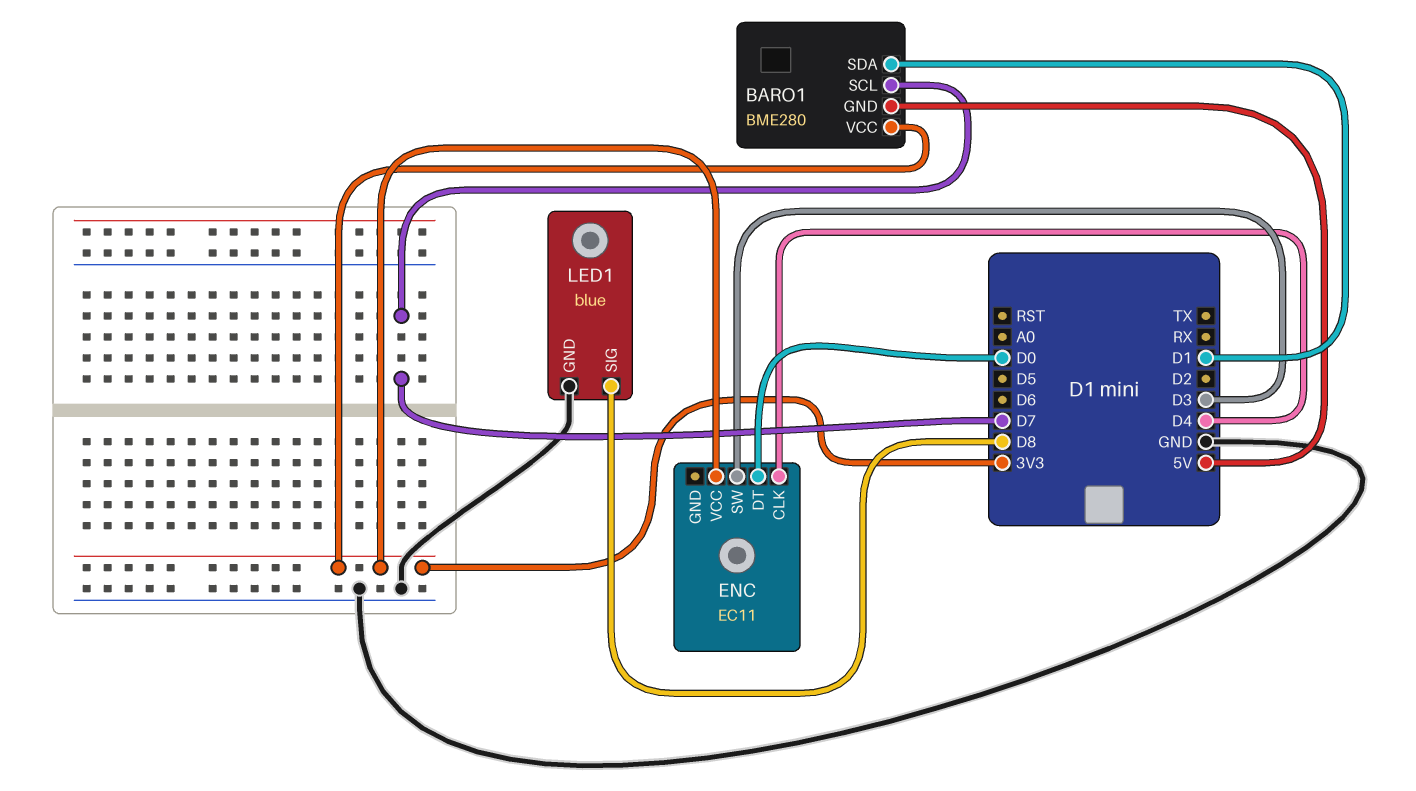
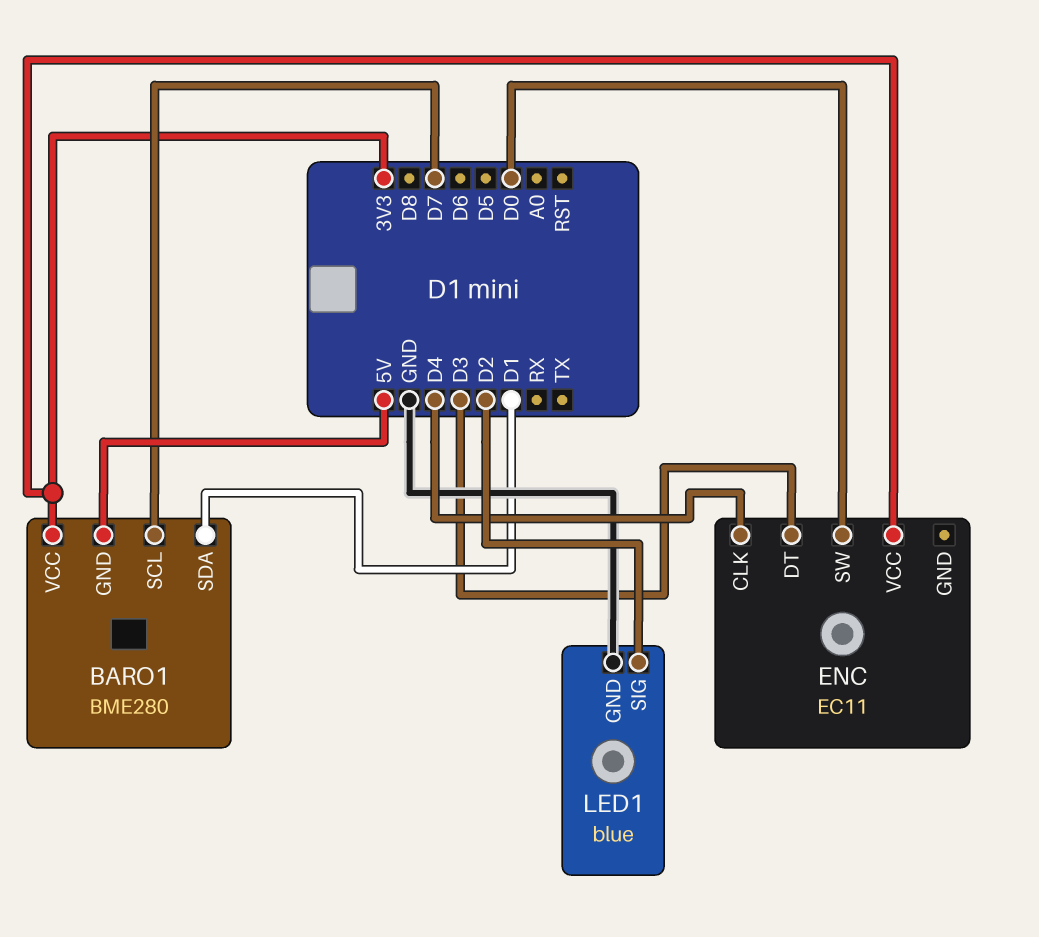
ENC pin DT: D0 -> D3
ENC pin SW: D3 -> D0
LED1 pin SIG: D8 -> D2

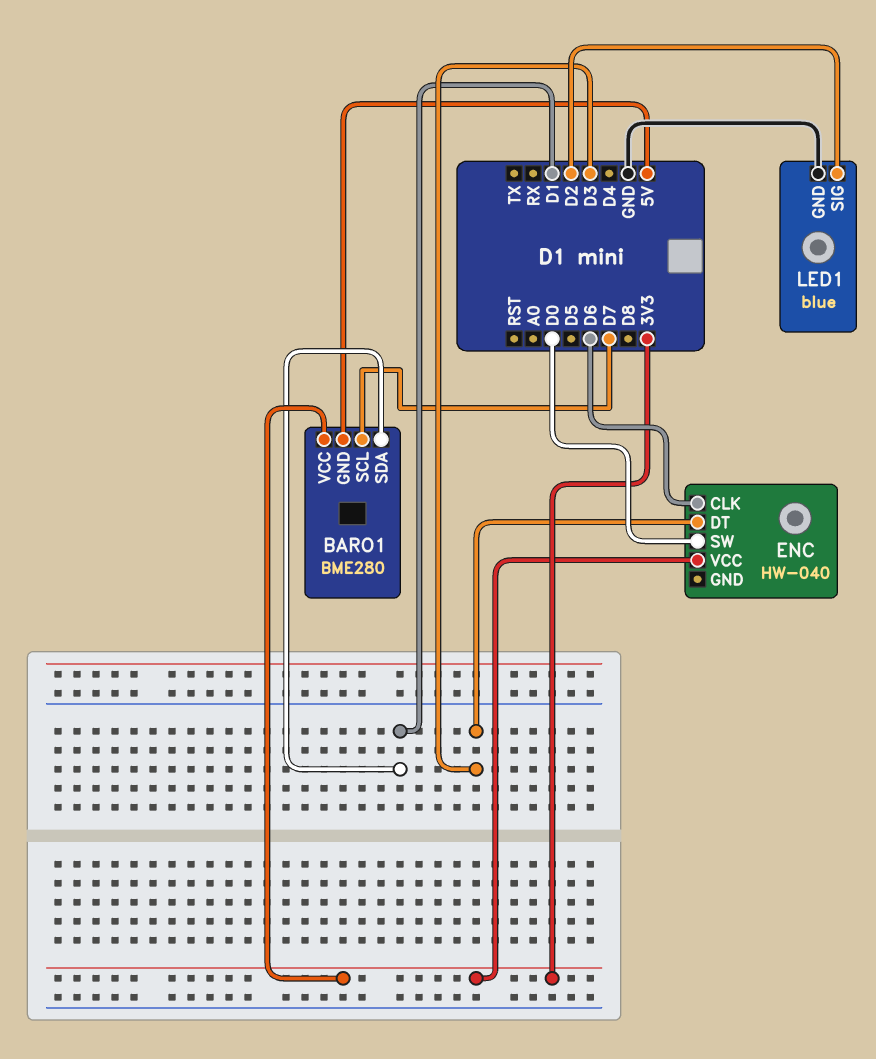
ENC: EC11 -> HW-040
ENC pin CLK: D4 -> D6

